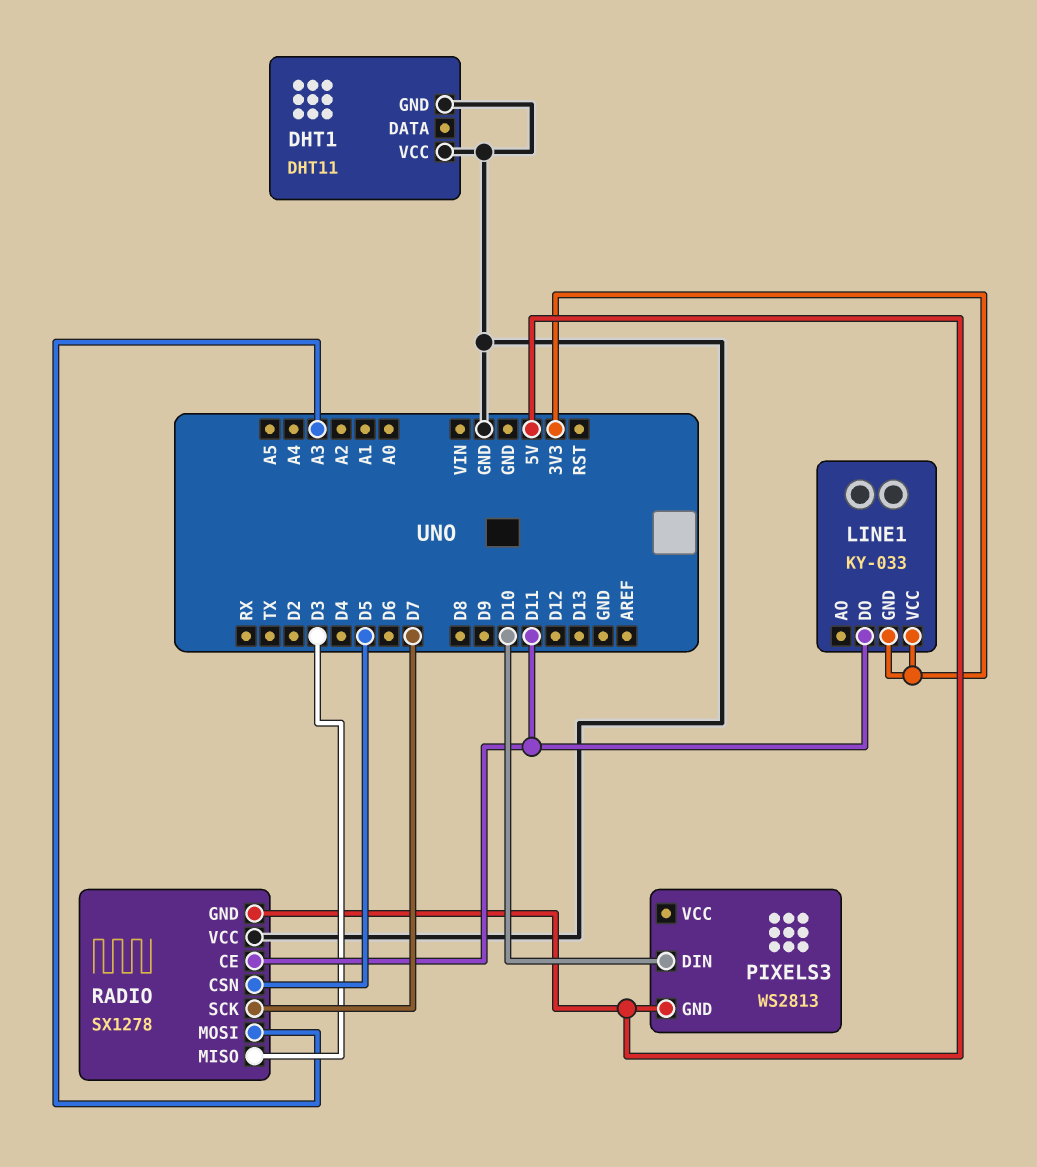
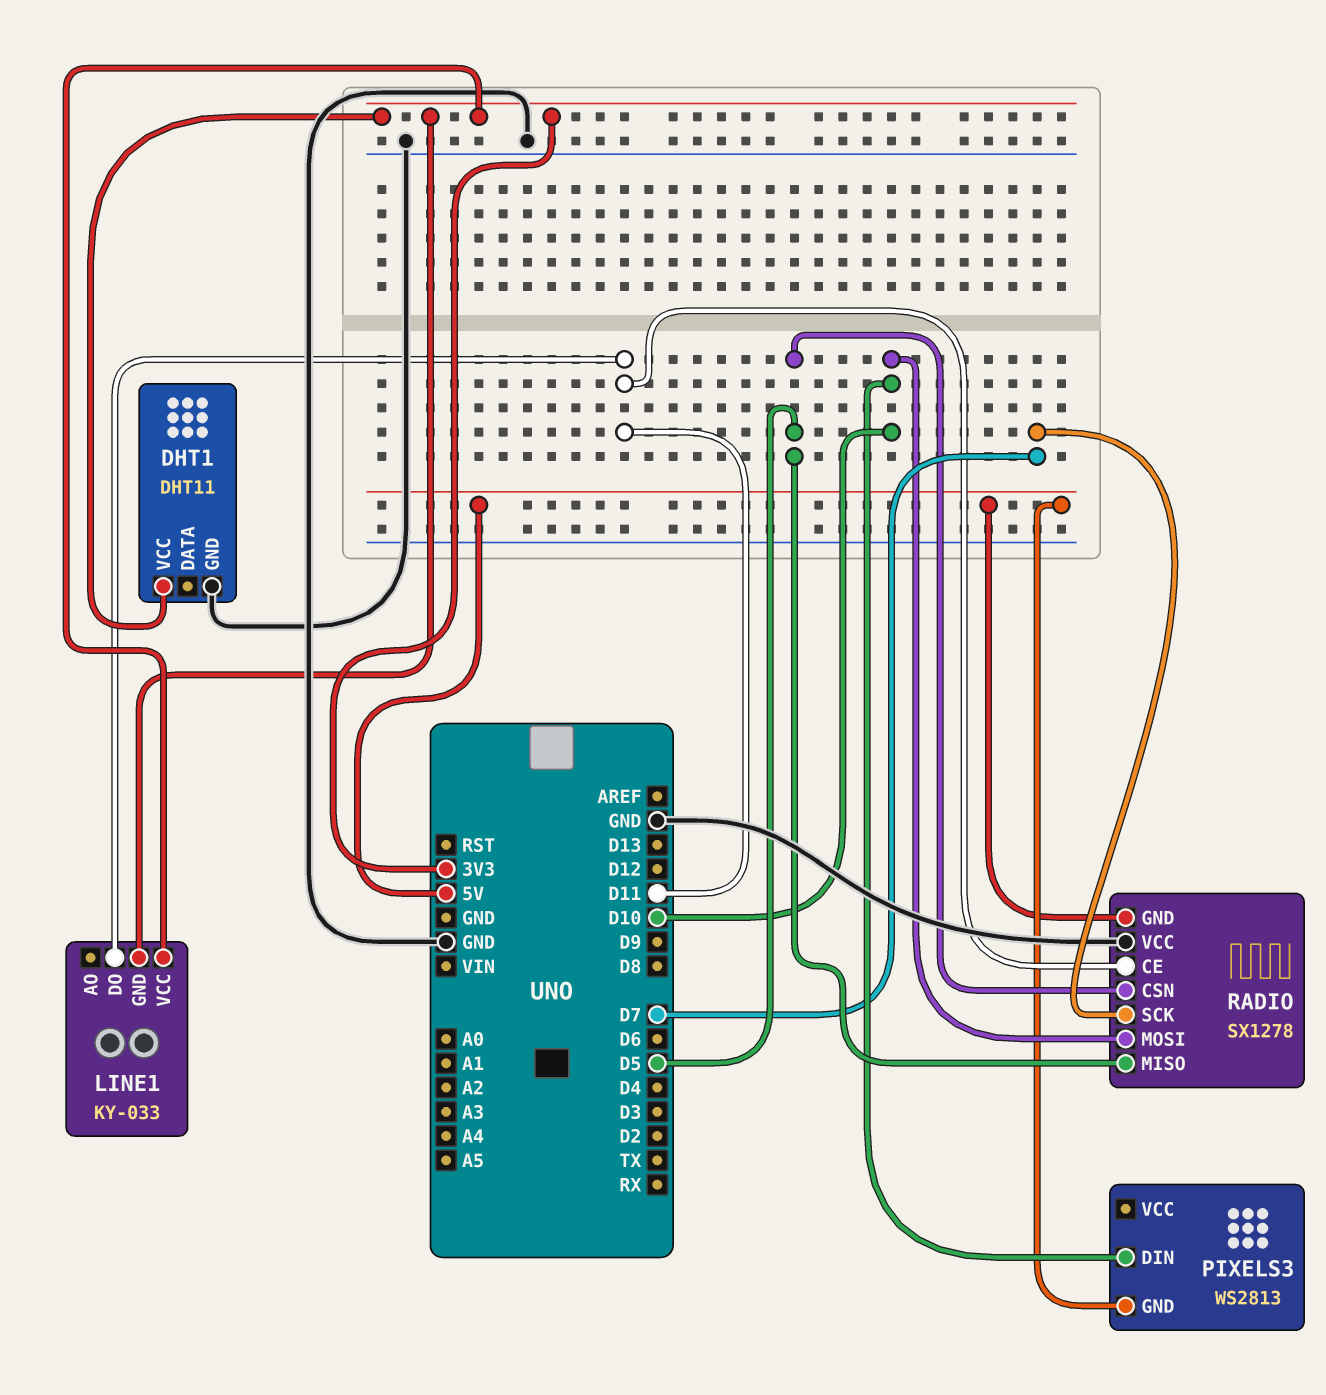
DHT1 pin VCC: GND -> 3V3
RADIO pin MISO: D3 -> D5
RADIO pin MOSI: A3 -> D10

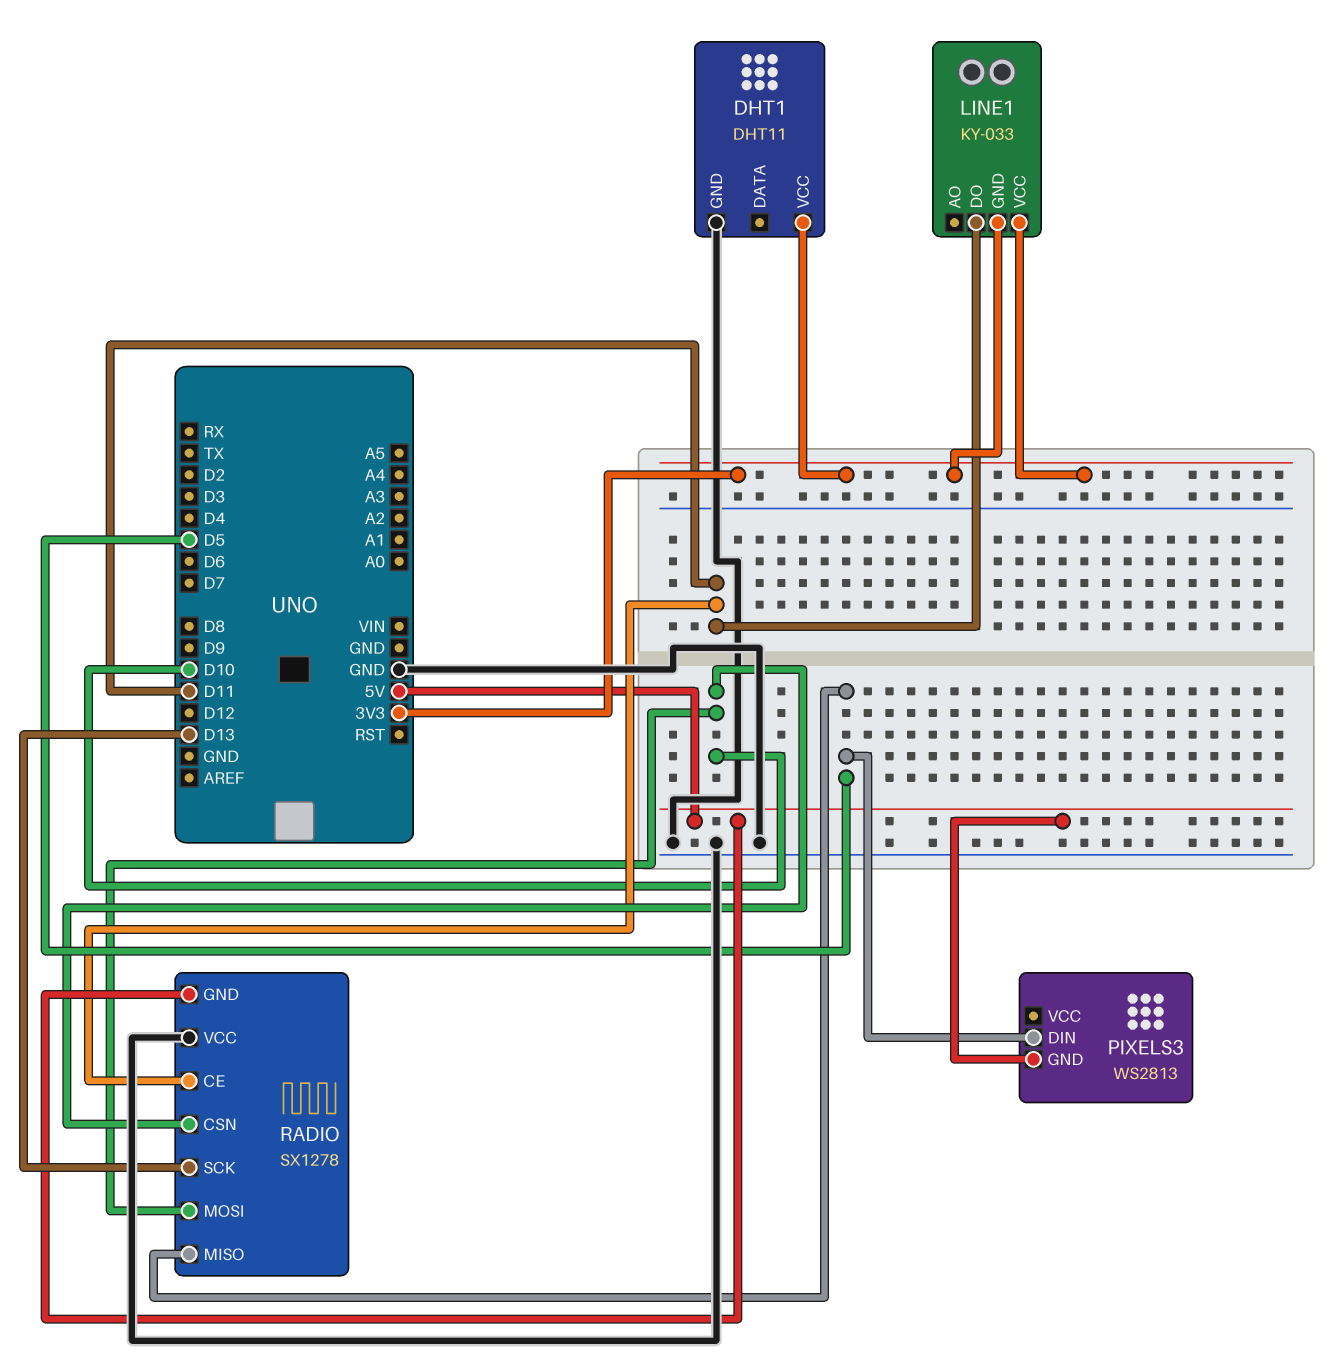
PIXELS3 pin DIN: D10 -> D5
RADIO pin CSN: D5 -> D10
RADIO pin SCK: D7 -> D13

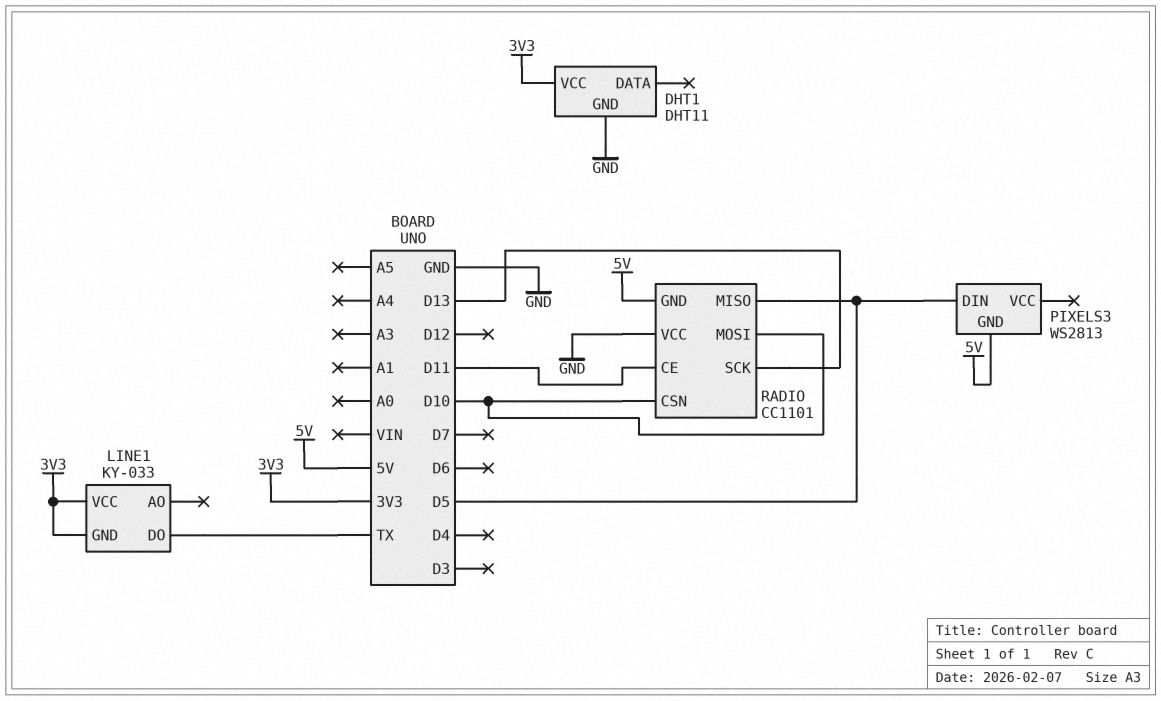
LINE1 pin DO: D11 -> TX
RADIO: SX1278 -> CC1101

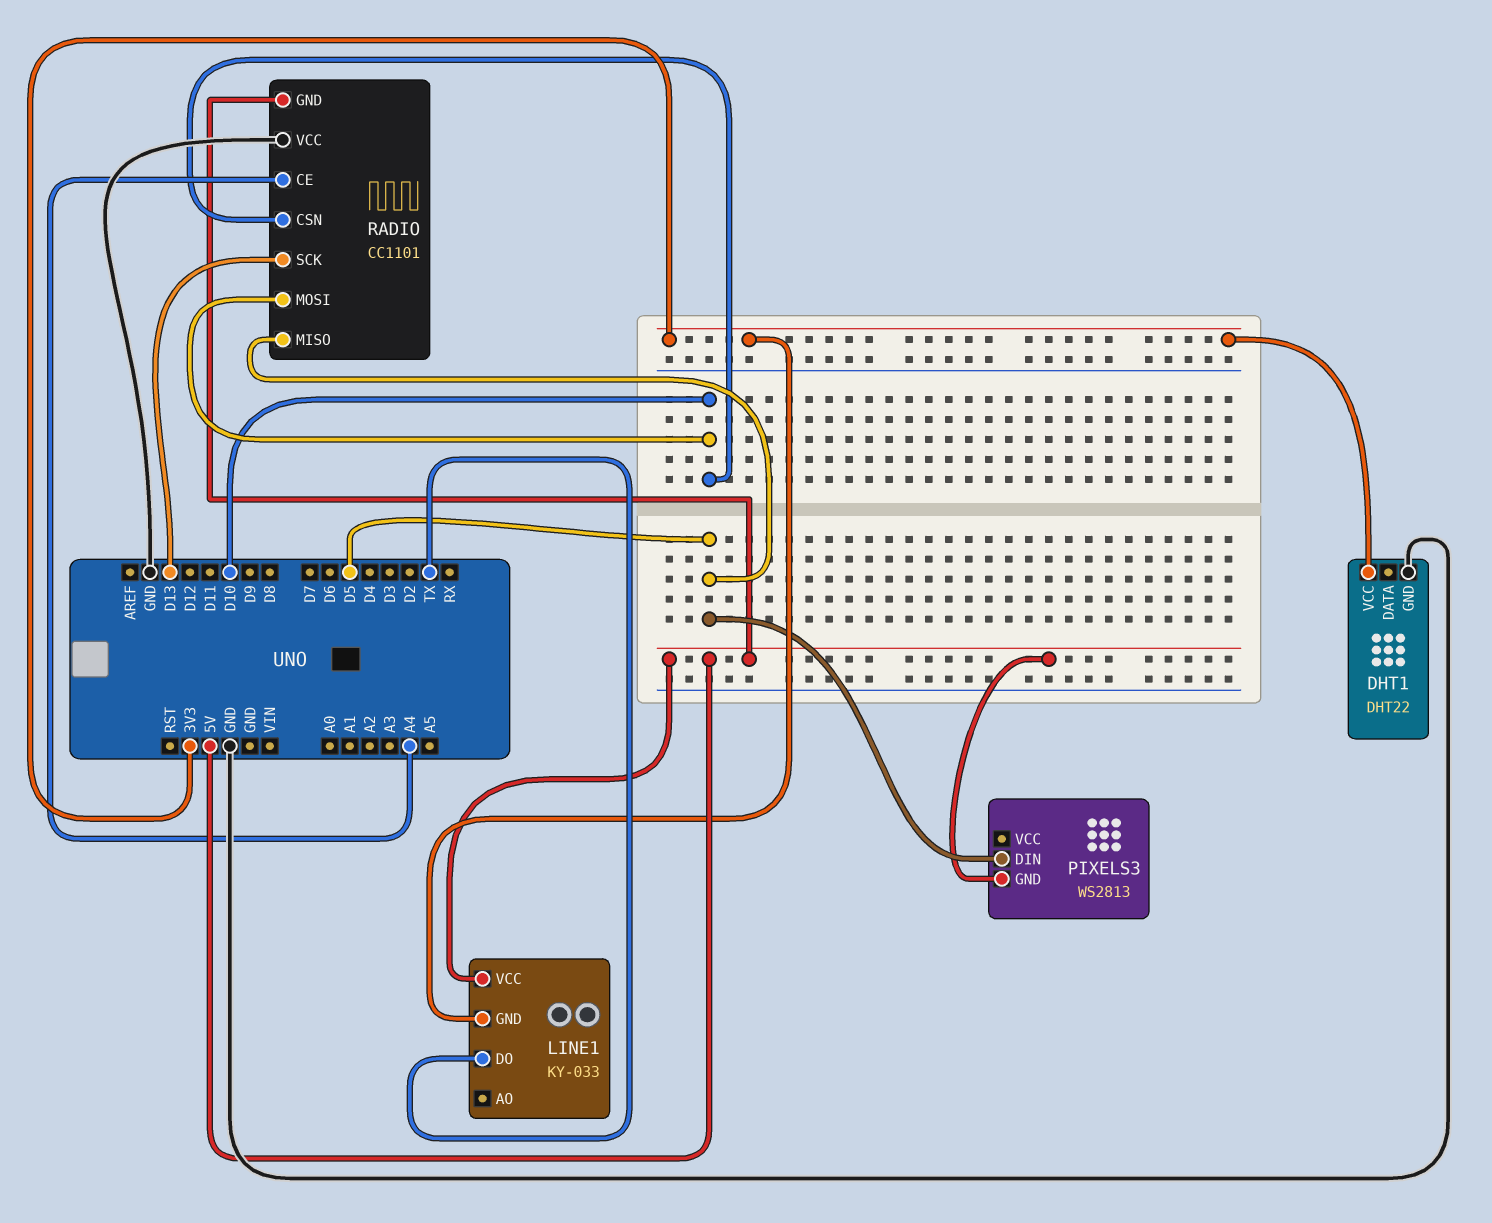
DHT1: DHT11 -> DHT22
LINE1 pin VCC: 3V3 -> 5V
RADIO pin CE: D11 -> A4

